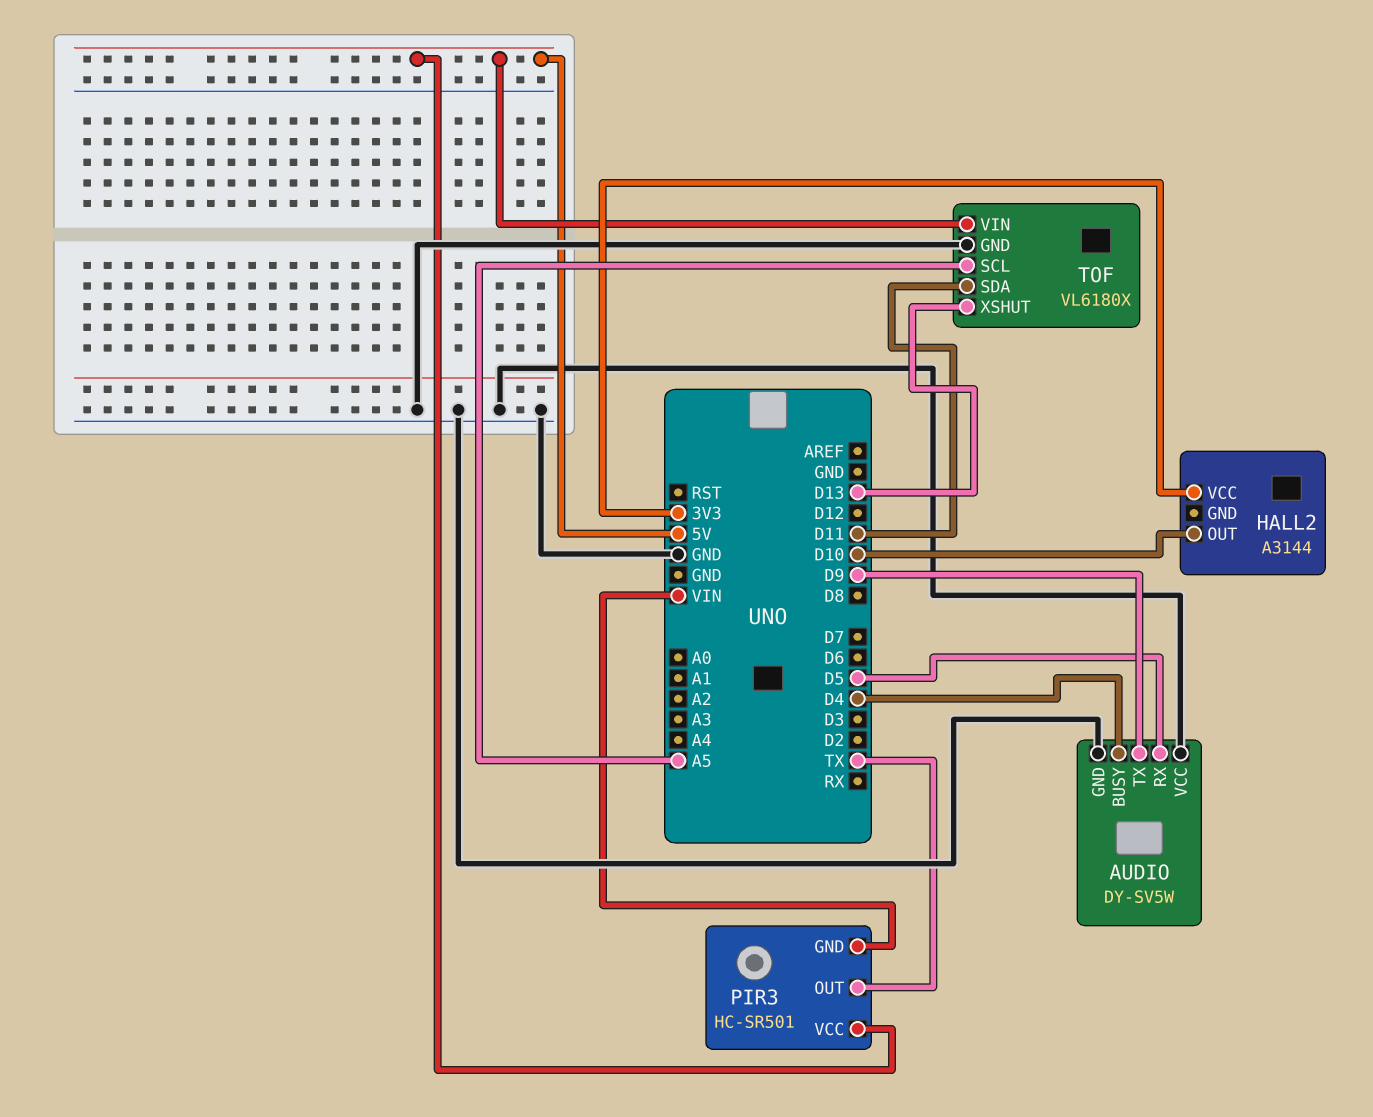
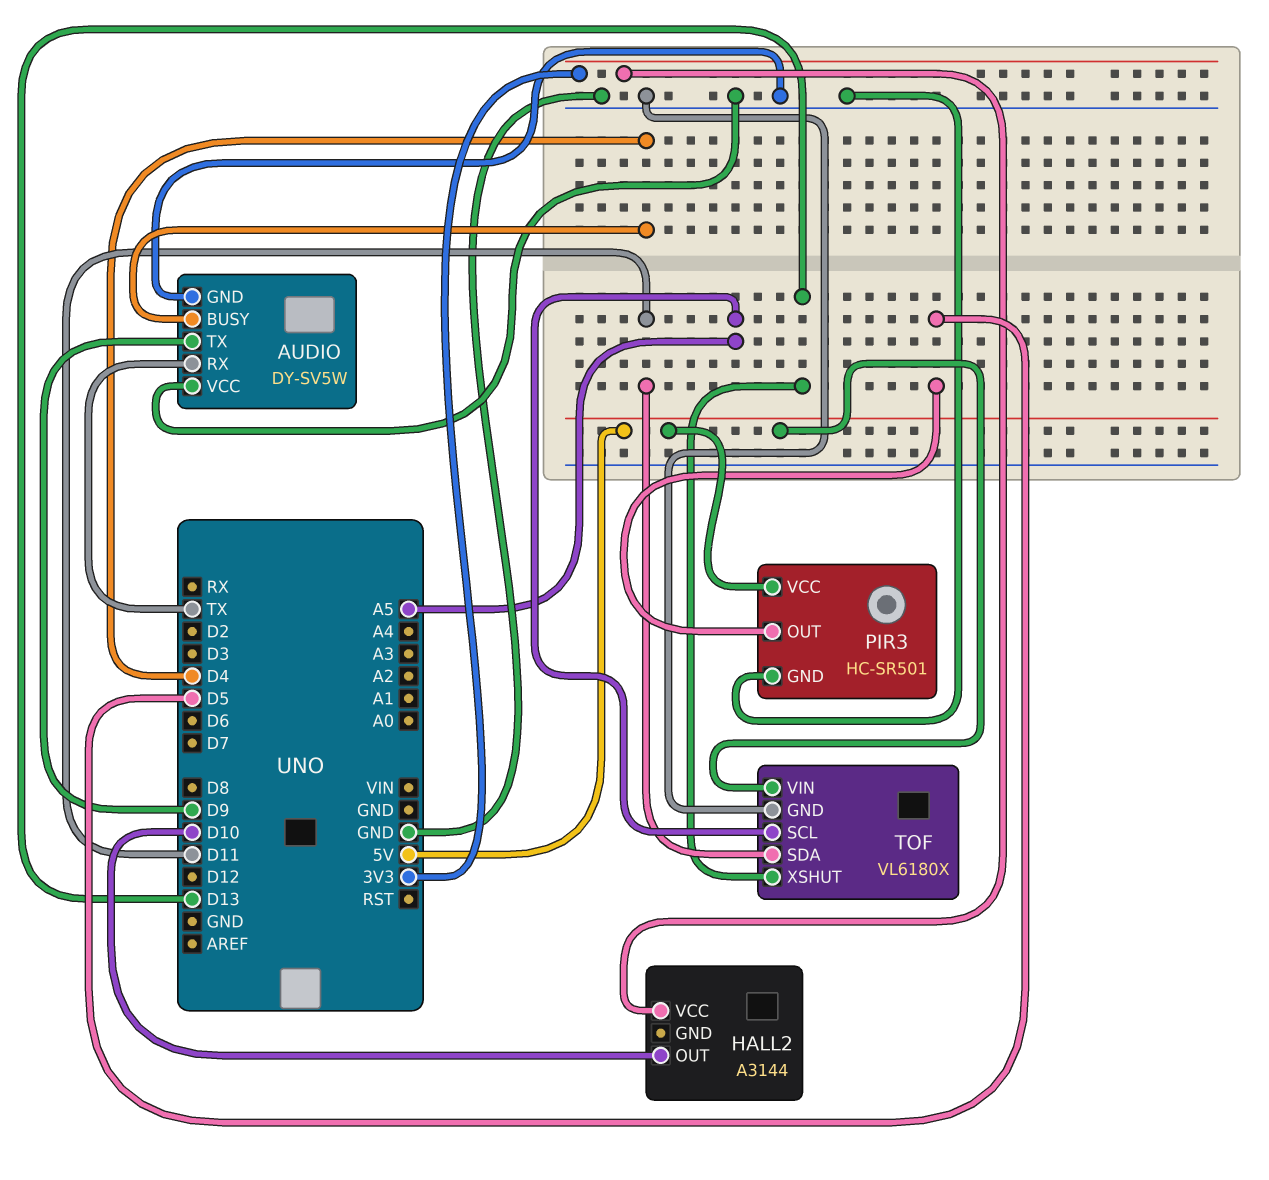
AUDIO pin RX: D5 -> TX
PIR3 pin GND: VIN -> GND
PIR3 pin OUT: TX -> D5

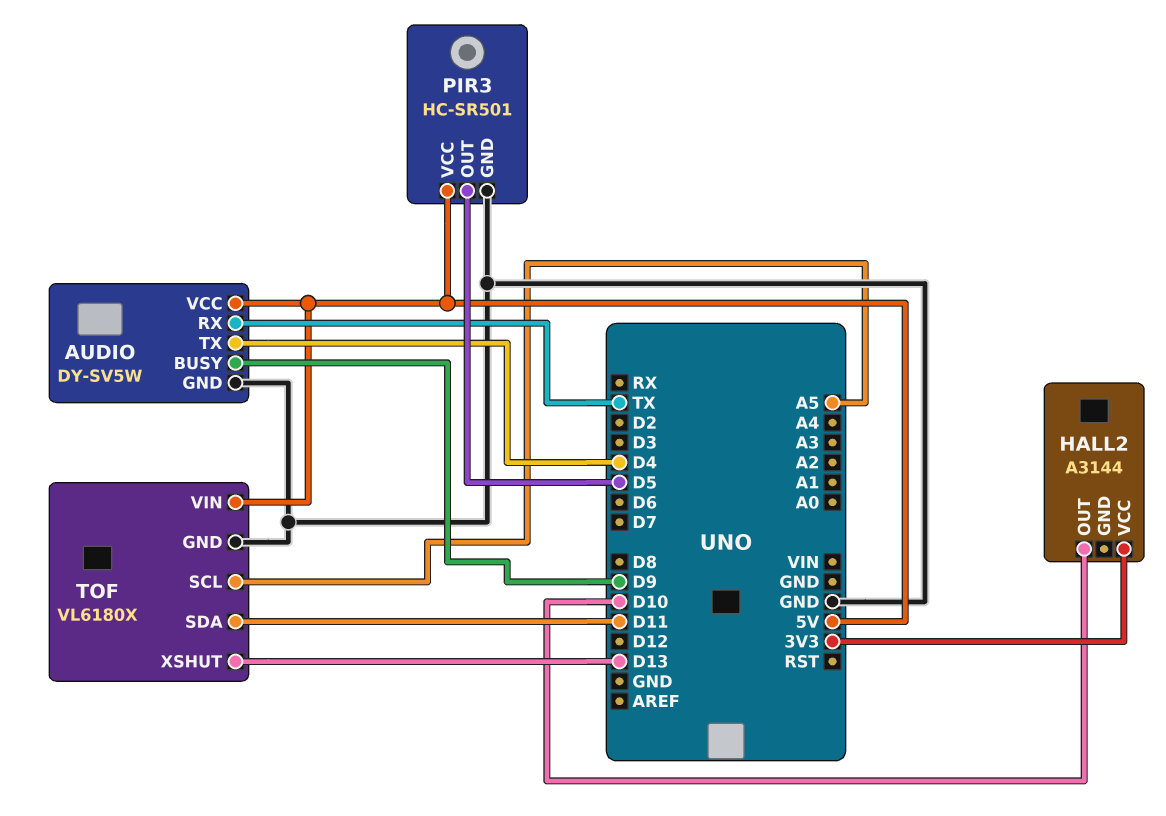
AUDIO pin BUSY: D4 -> D9
AUDIO pin TX: D9 -> D4
AUDIO pin VCC: GND -> 5V

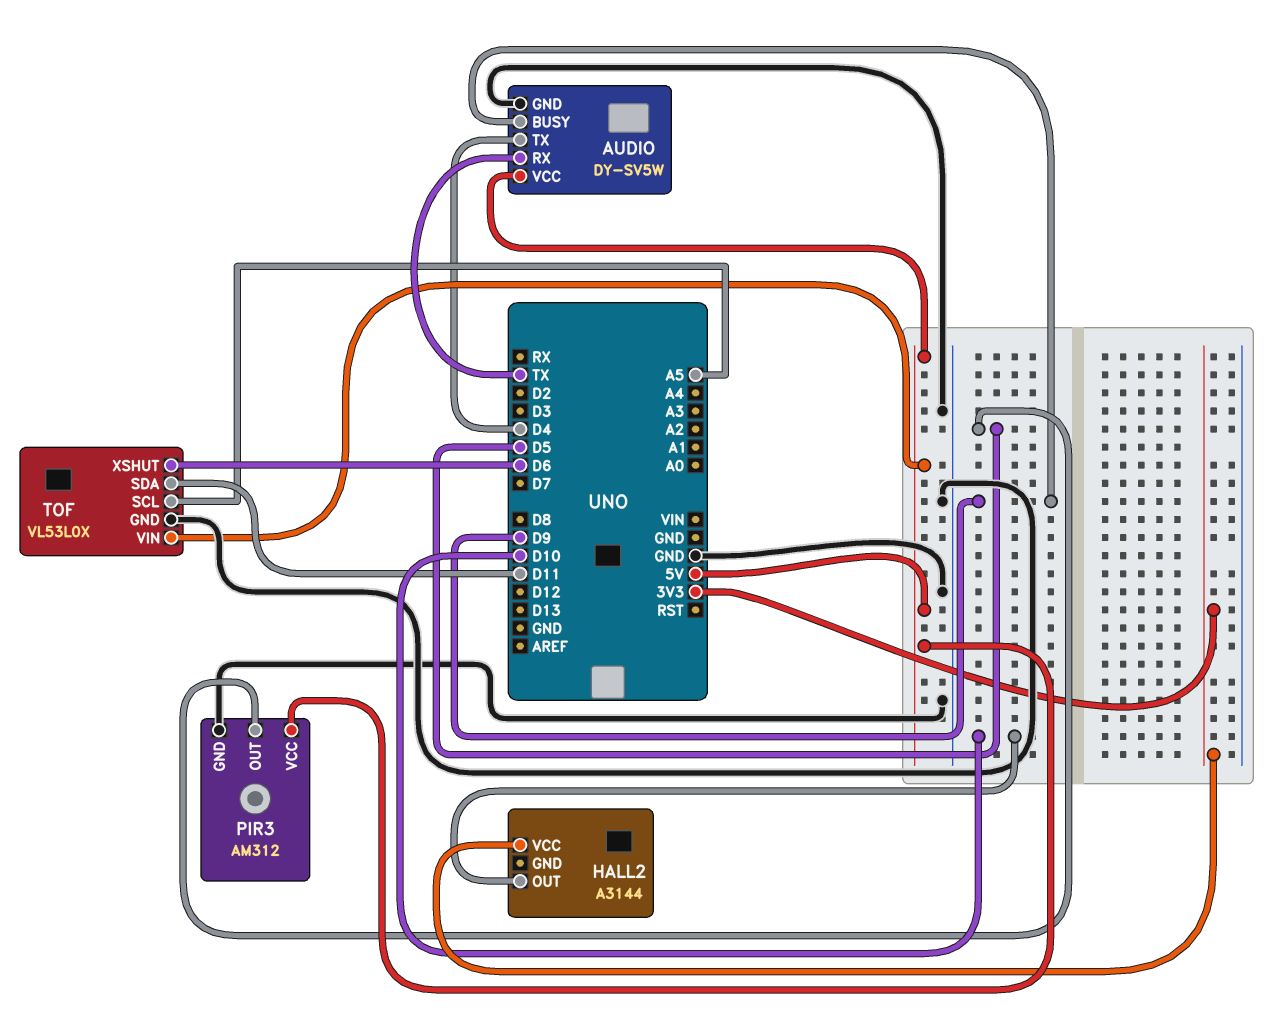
PIR3: HC-SR501 -> AM312
TOF: VL6180X -> VL53L0X
TOF pin XSHUT: D13 -> D6

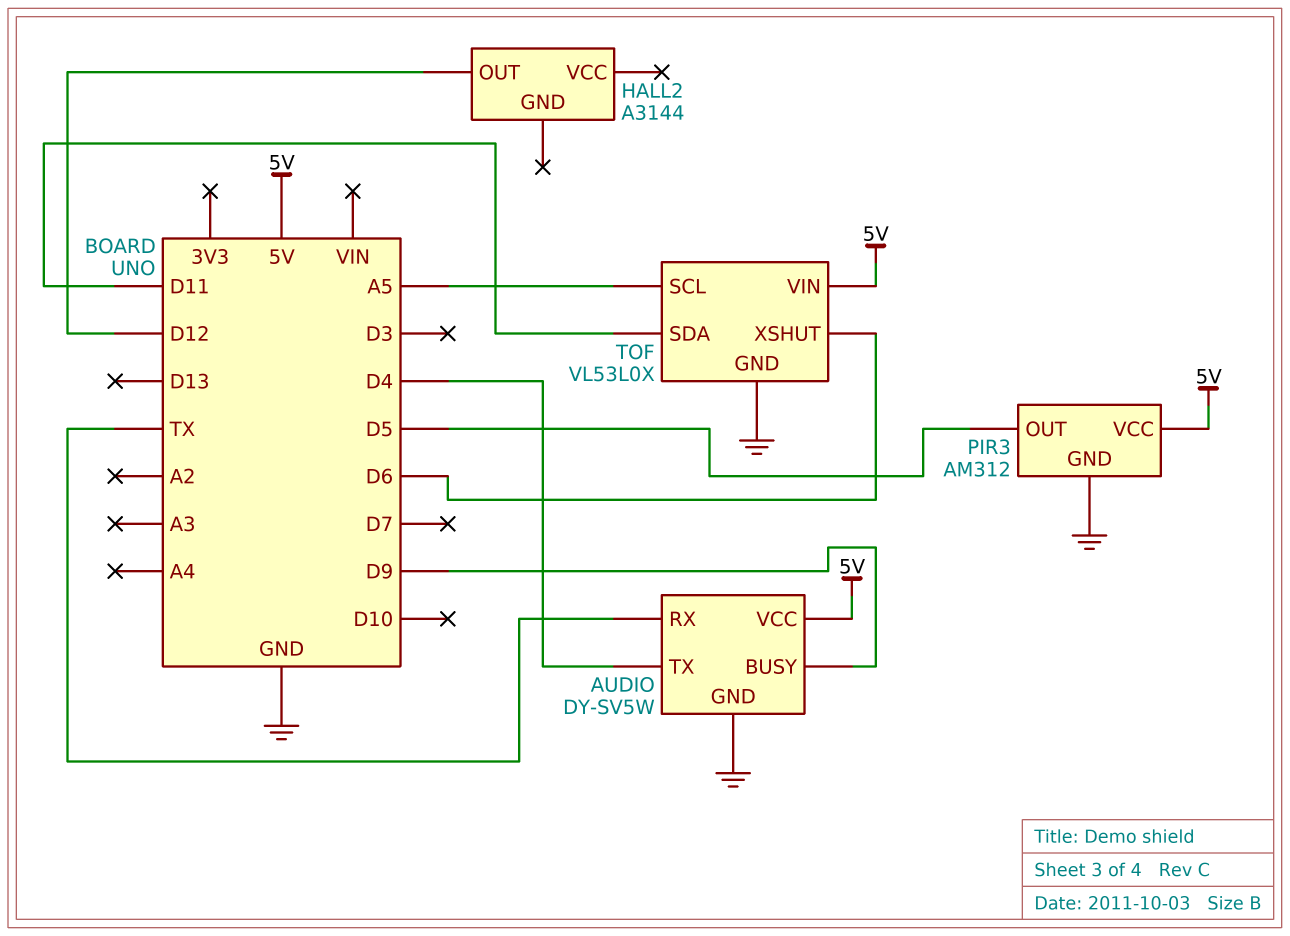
HALL2 pin OUT: D10 -> D12
HALL2 pin VCC: 3V3 -> none

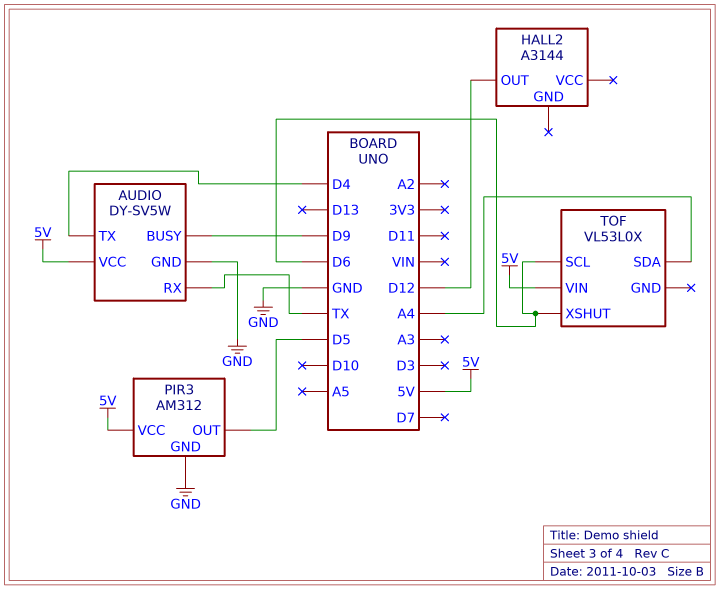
TOF pin GND: GND -> none
TOF pin SCL: A5 -> D6
TOF pin SDA: D11 -> A4

